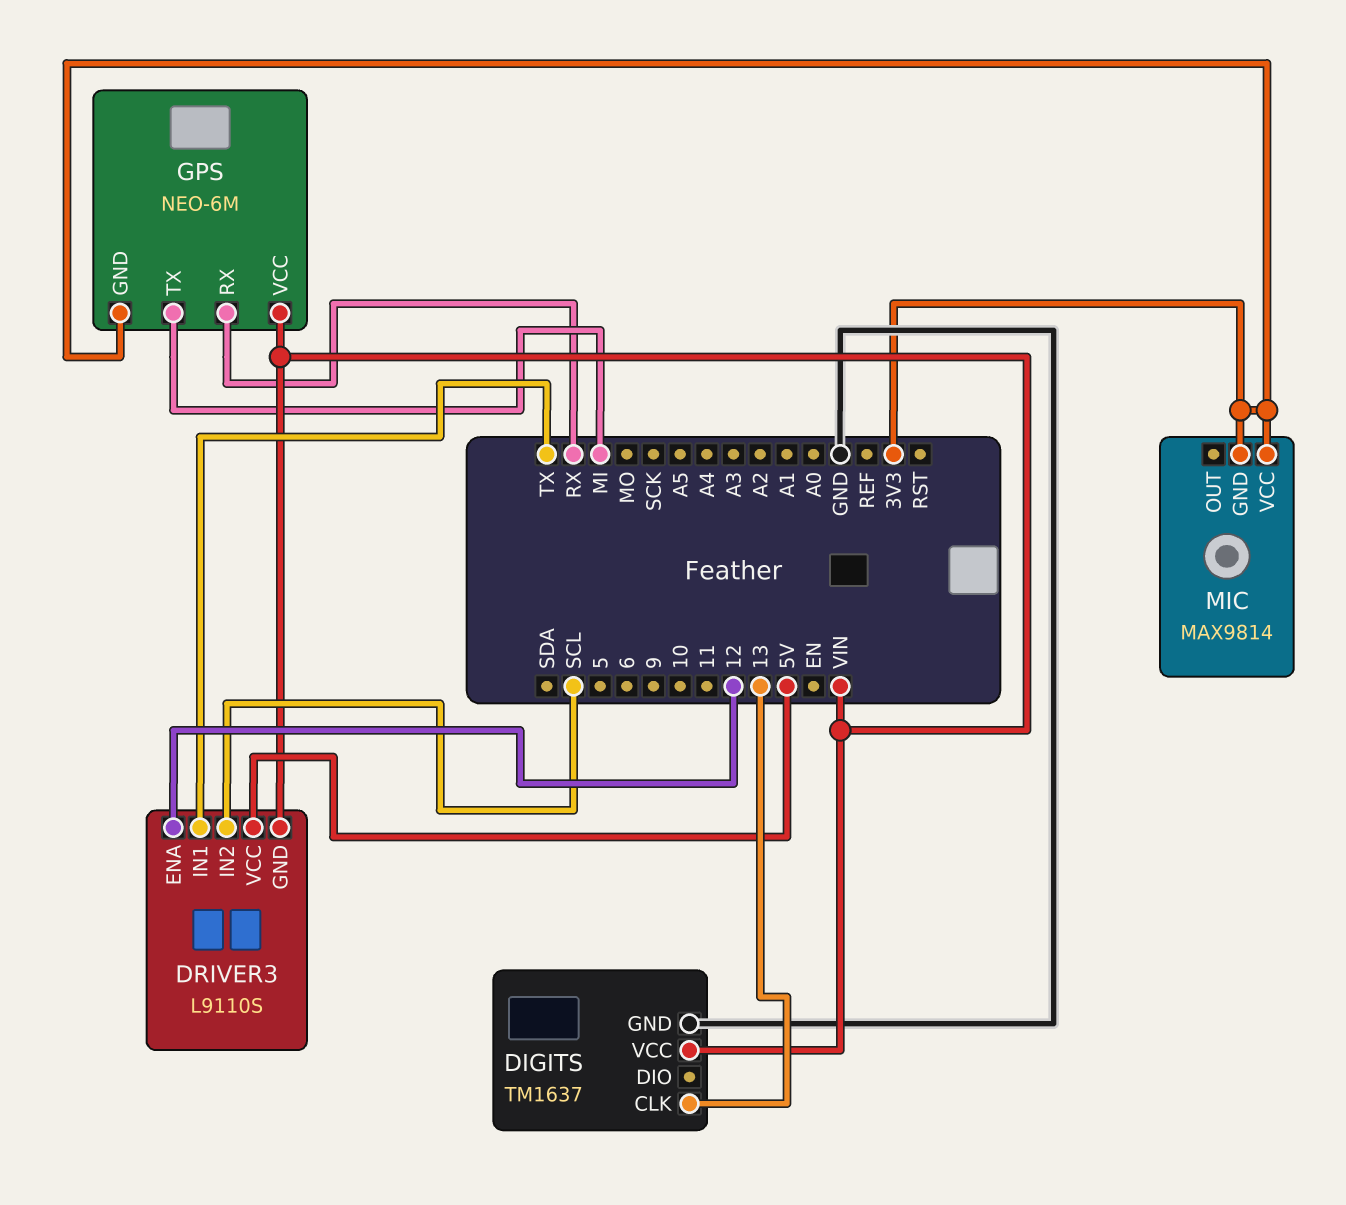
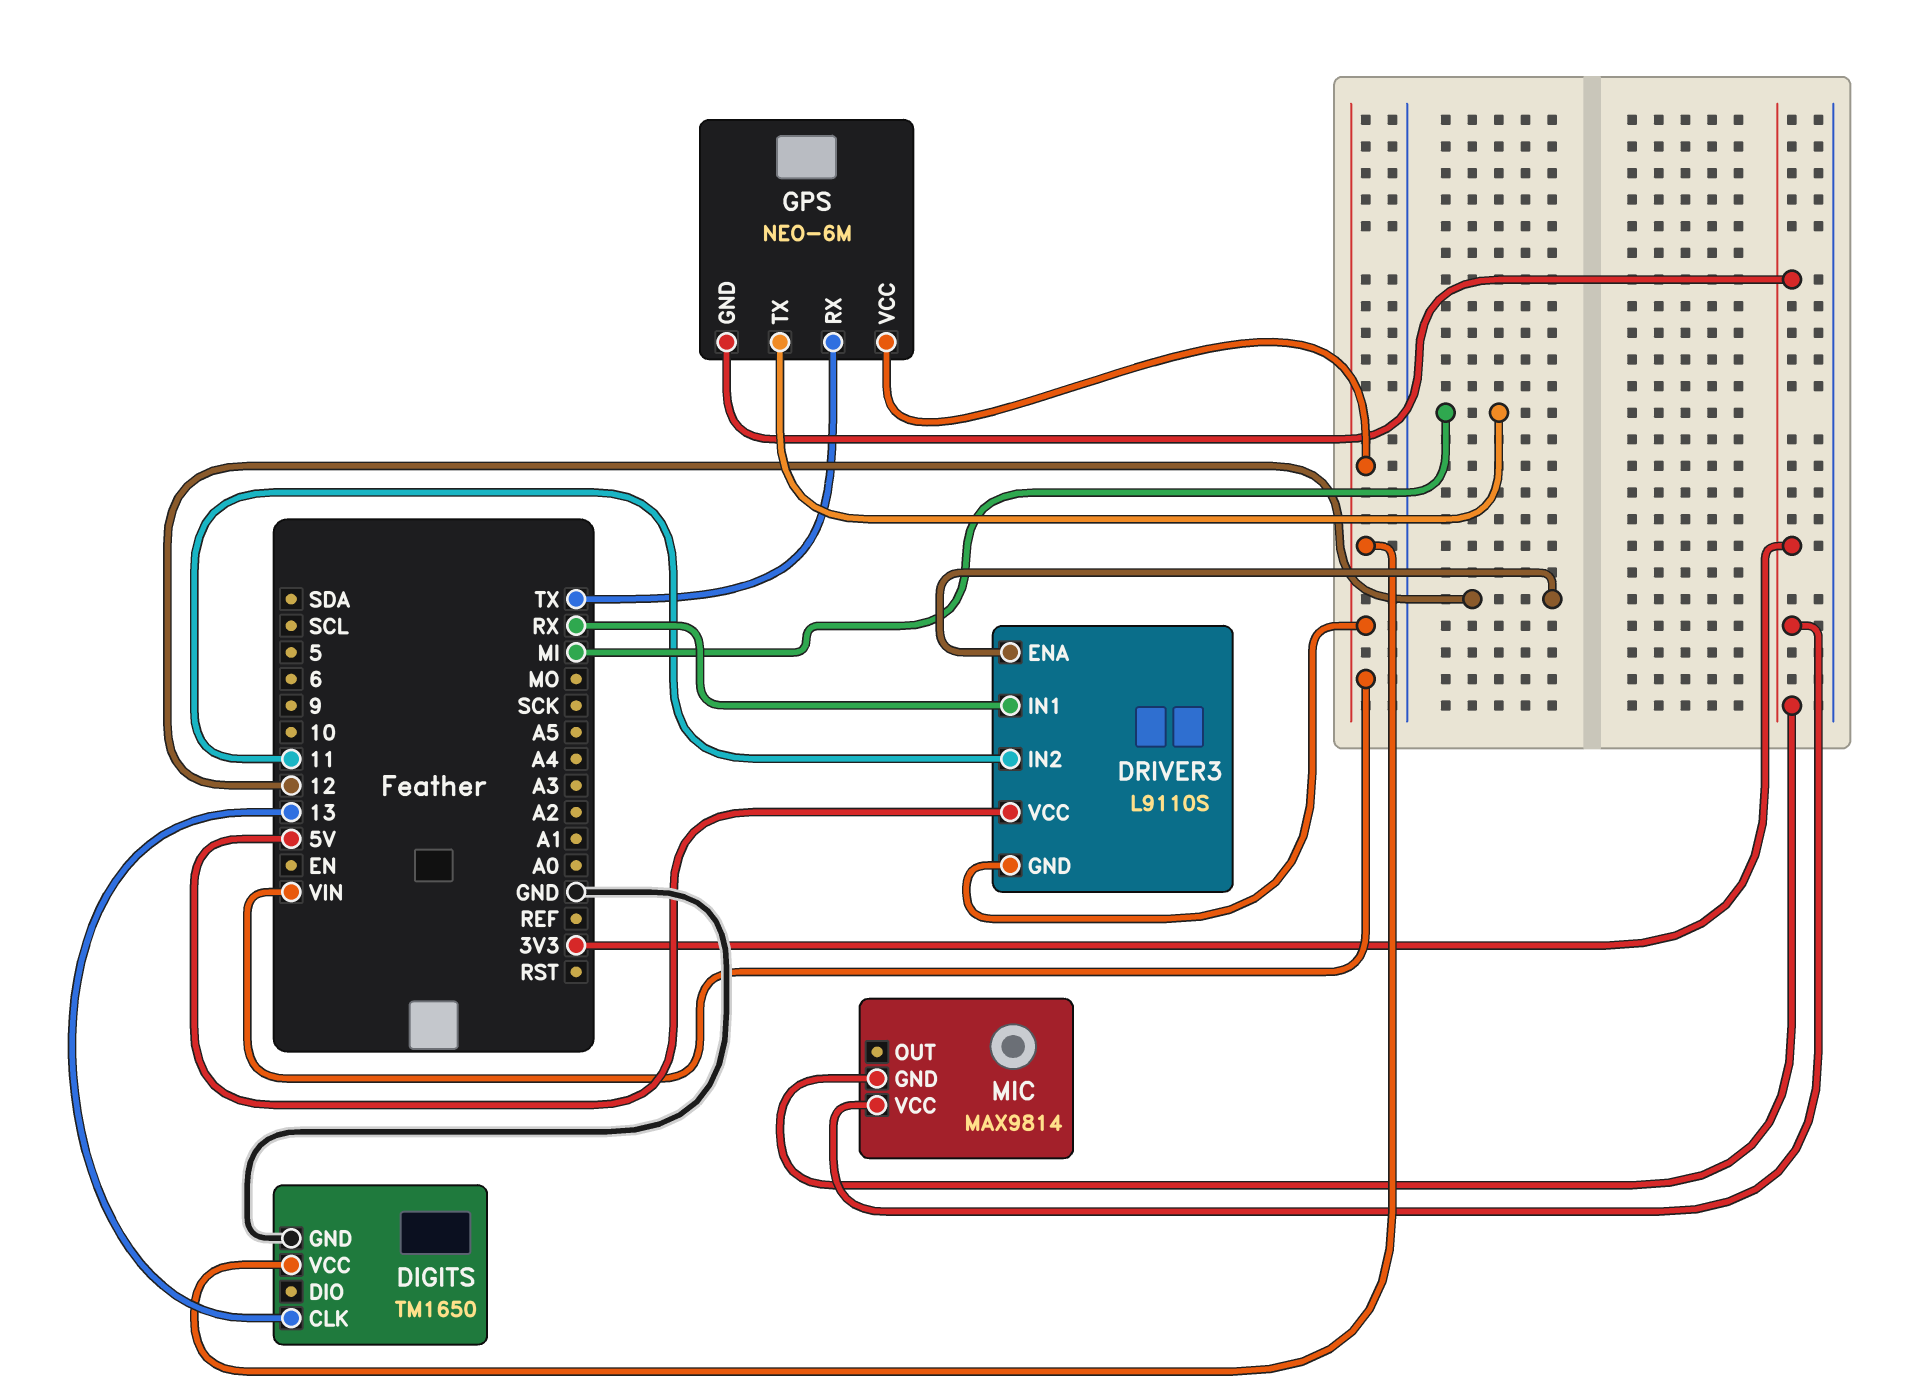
DIGITS: TM1637 -> TM1650
DRIVER3 pin IN1: TX -> RX
DRIVER3 pin IN2: SCL -> 11
GPS pin RX: RX -> TX

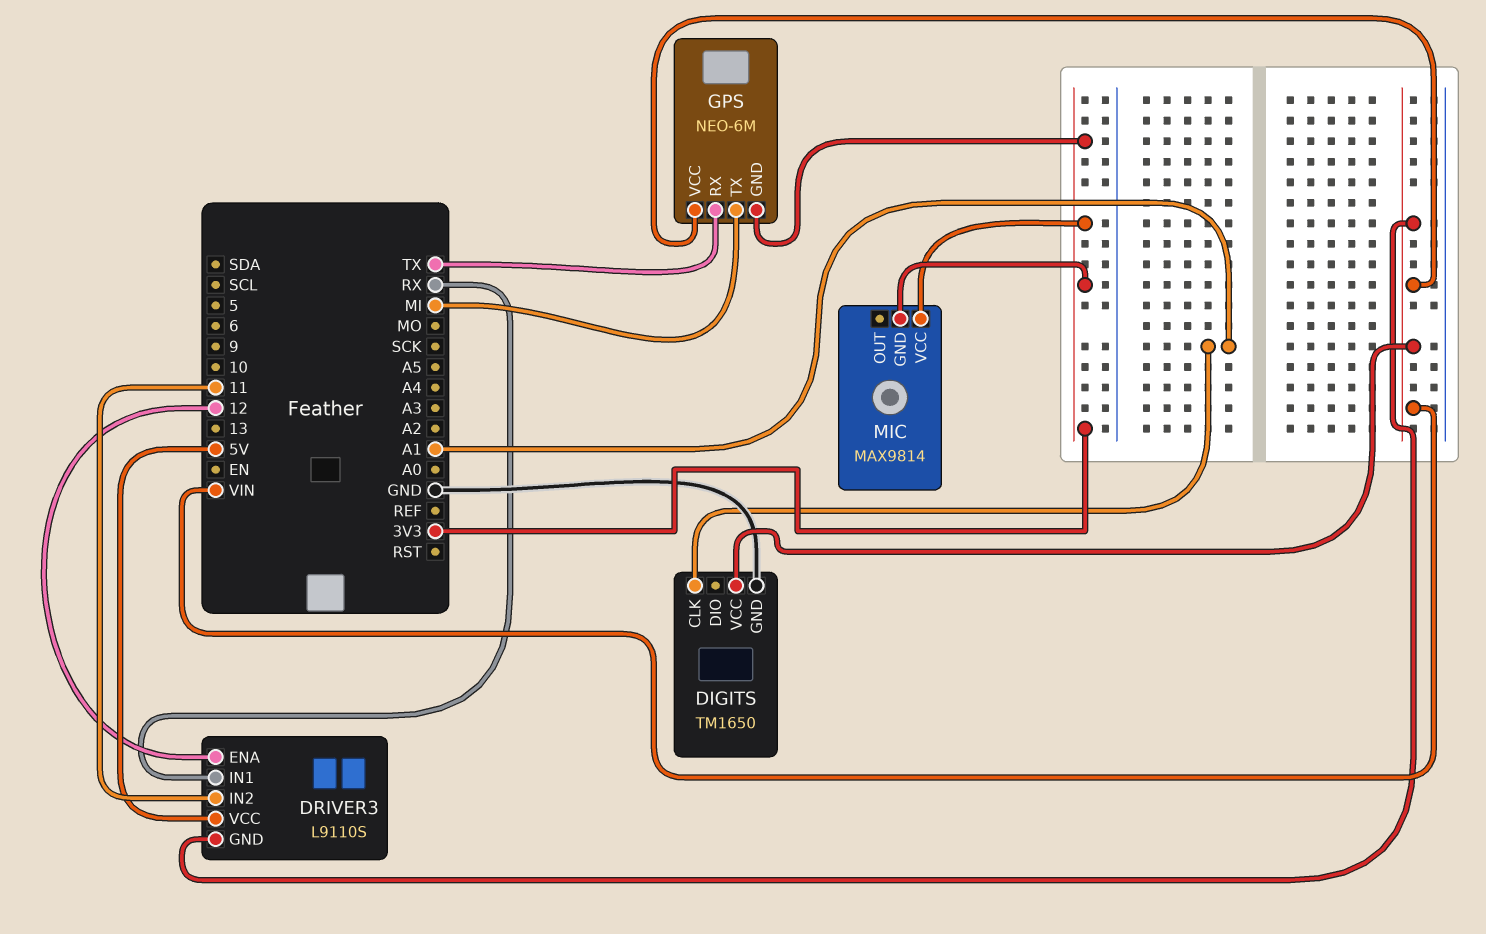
DIGITS pin CLK: 13 -> A1

